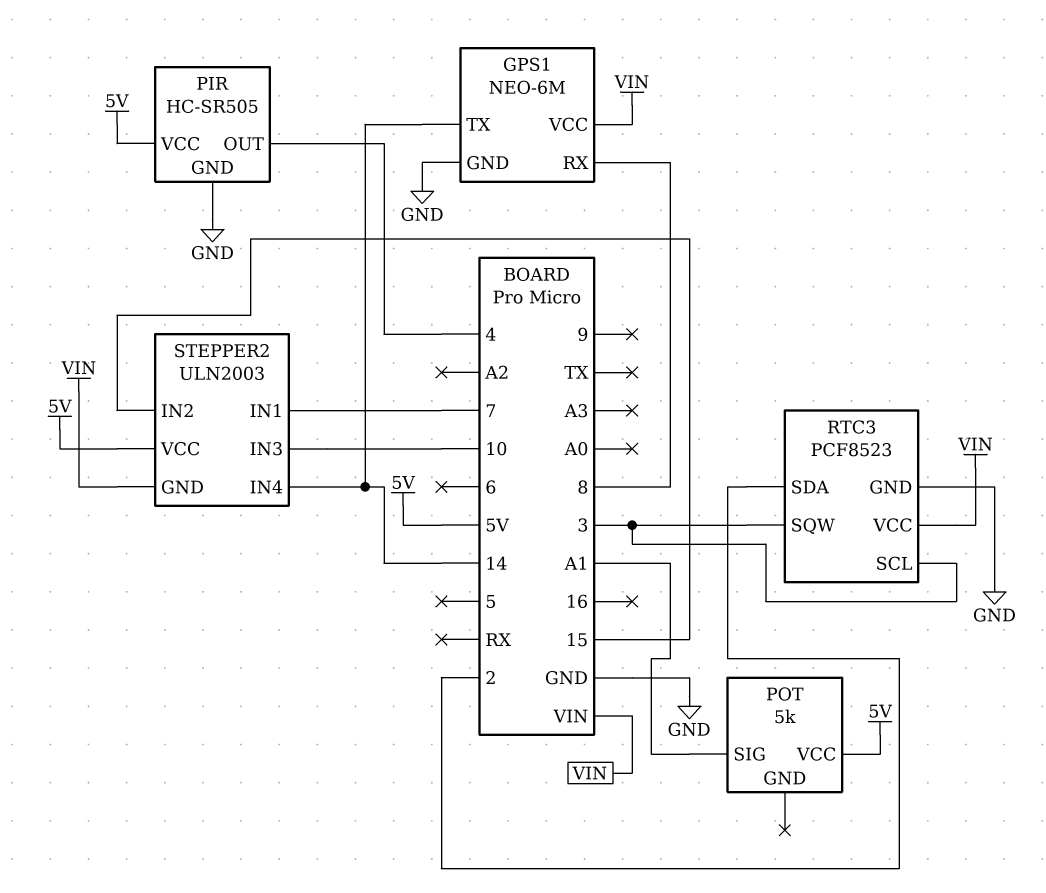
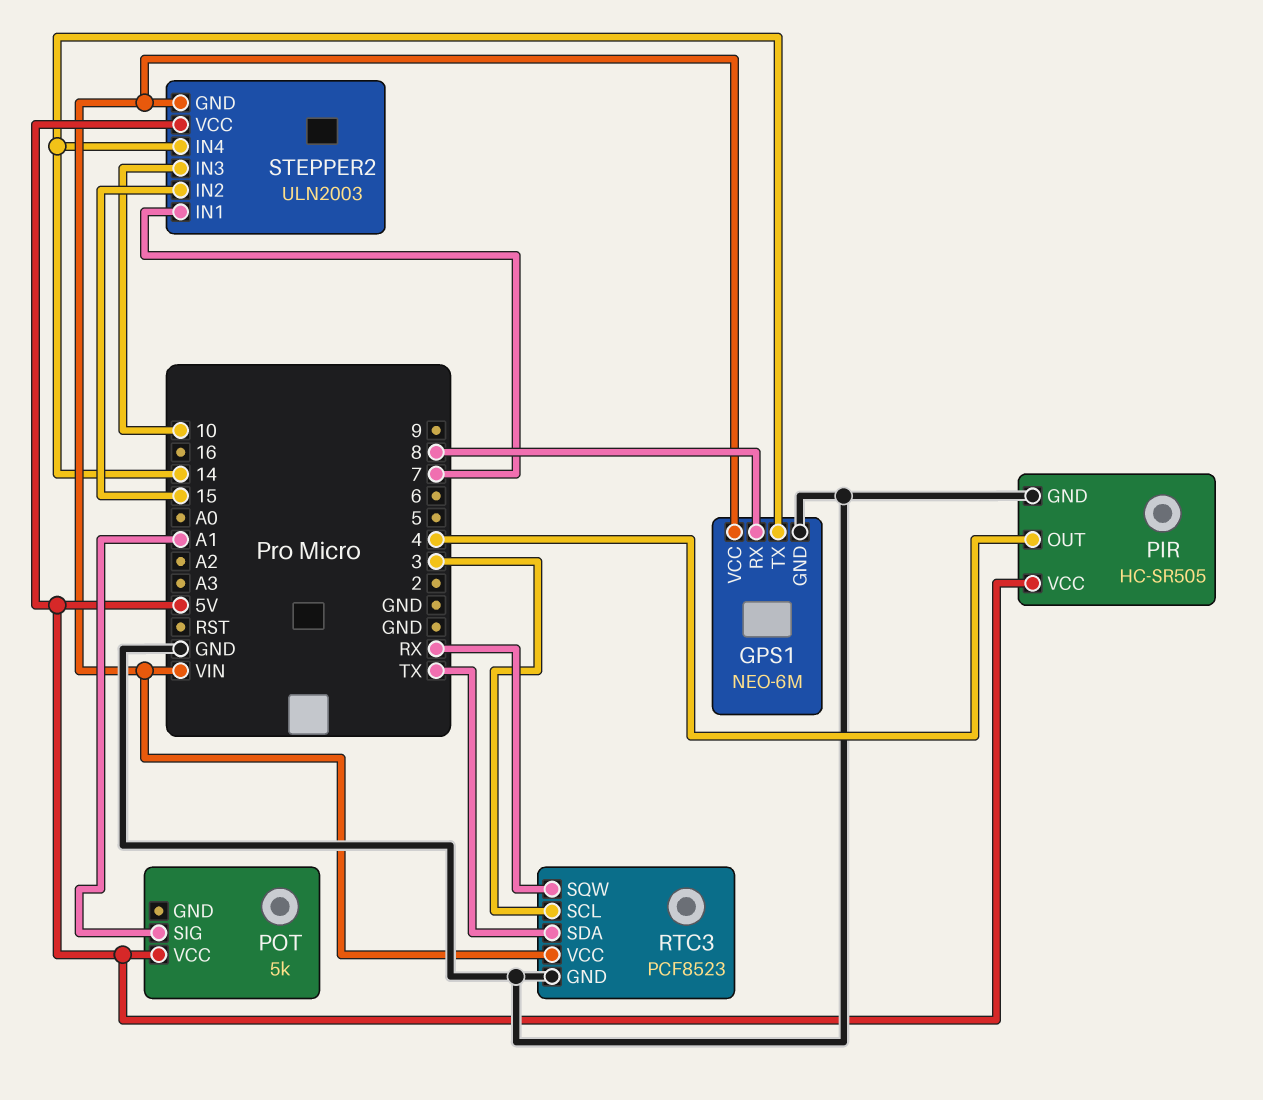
RTC3 pin SDA: 2 -> TX
RTC3 pin SQW: 3 -> RX

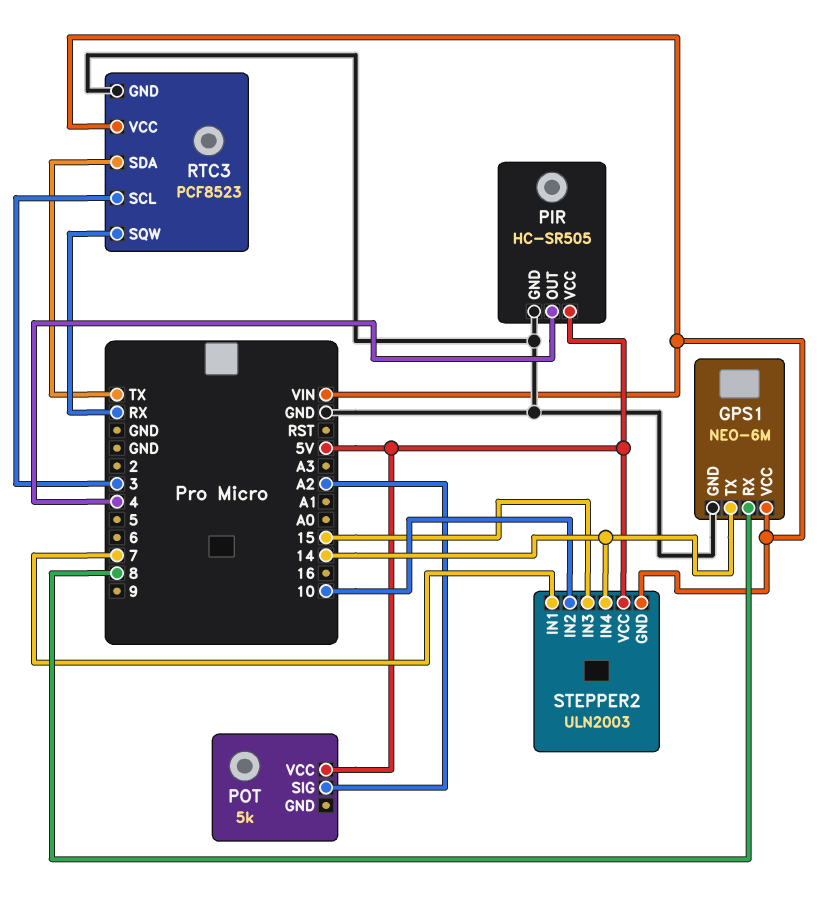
POT pin SIG: A1 -> A2
STEPPER2 pin IN2: 15 -> 10
STEPPER2 pin IN3: 10 -> 15

